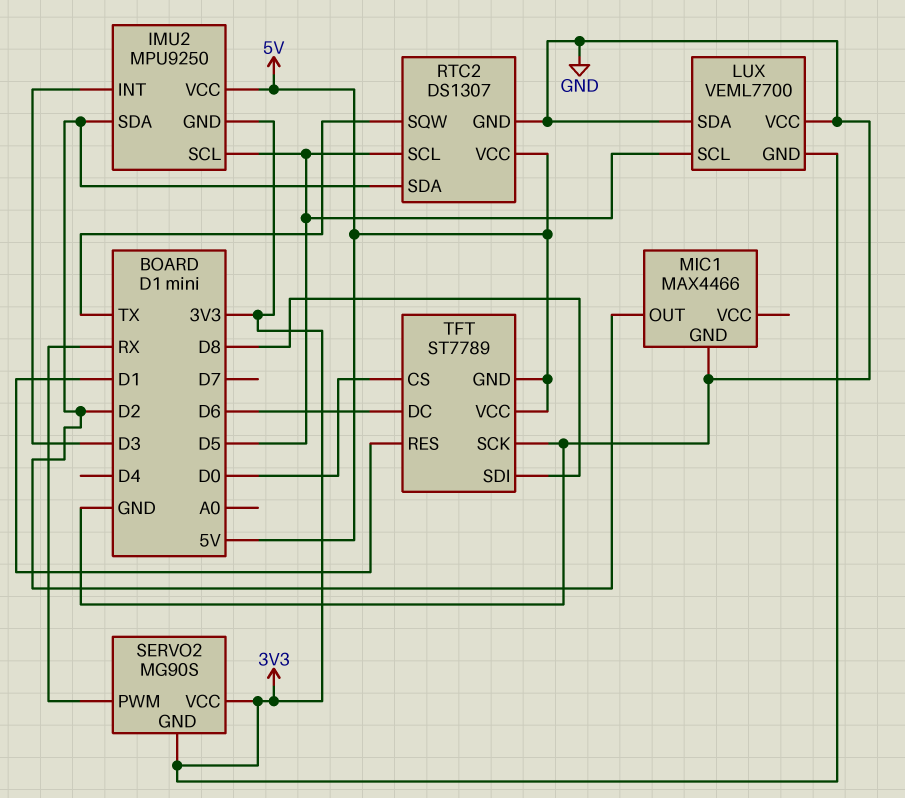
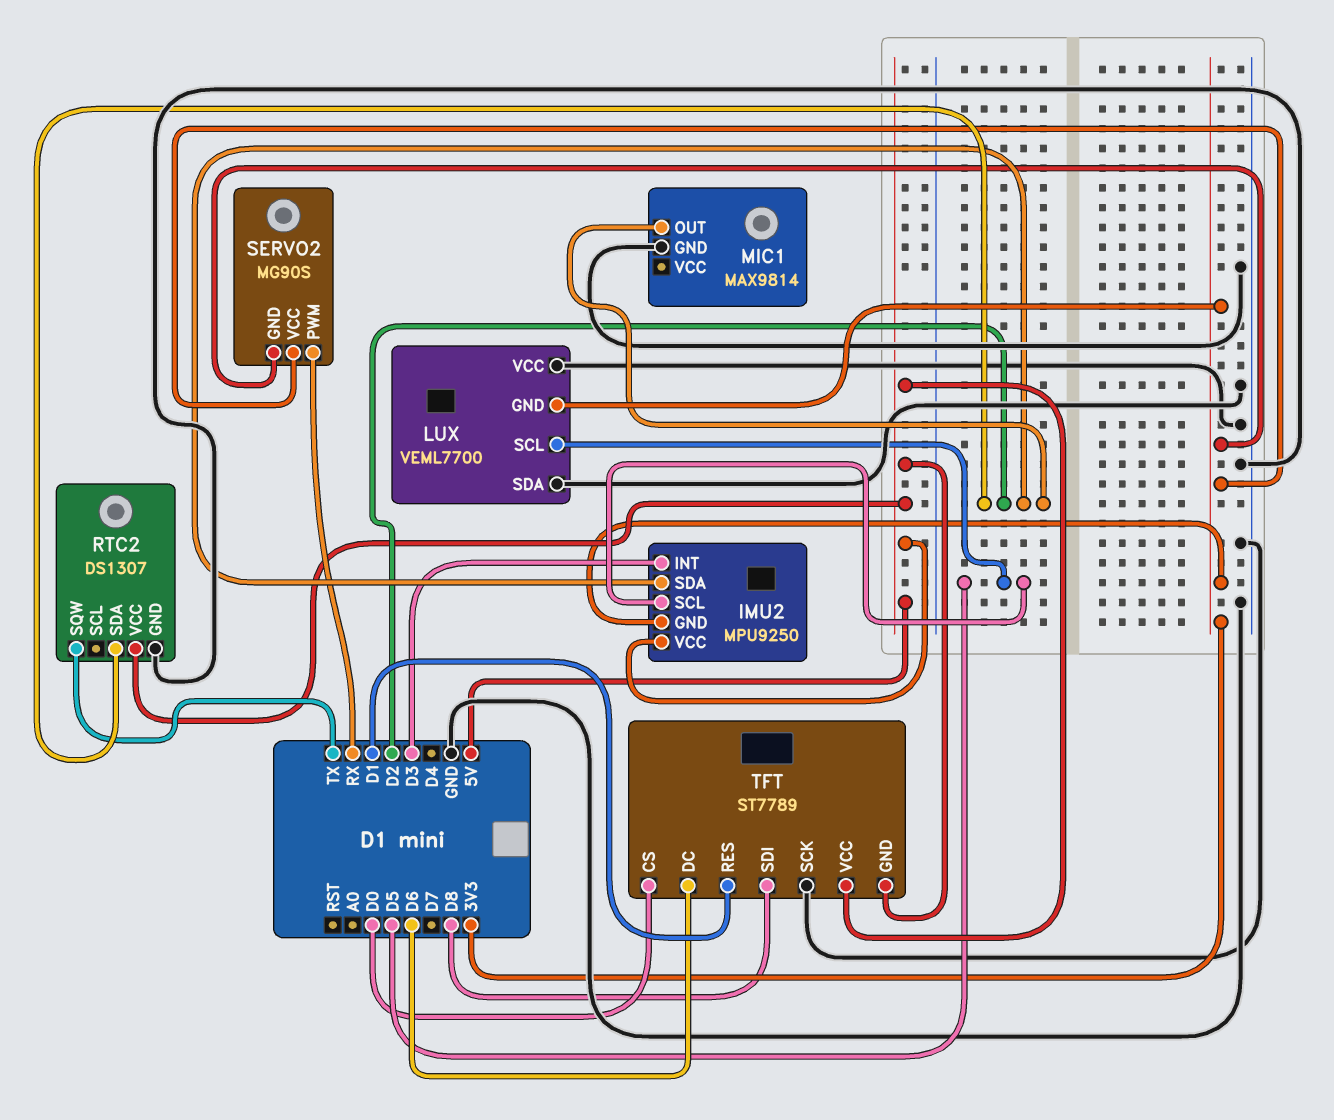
MIC1: MAX4466 -> MAX9814
RTC2 pin SCL: D5 -> none

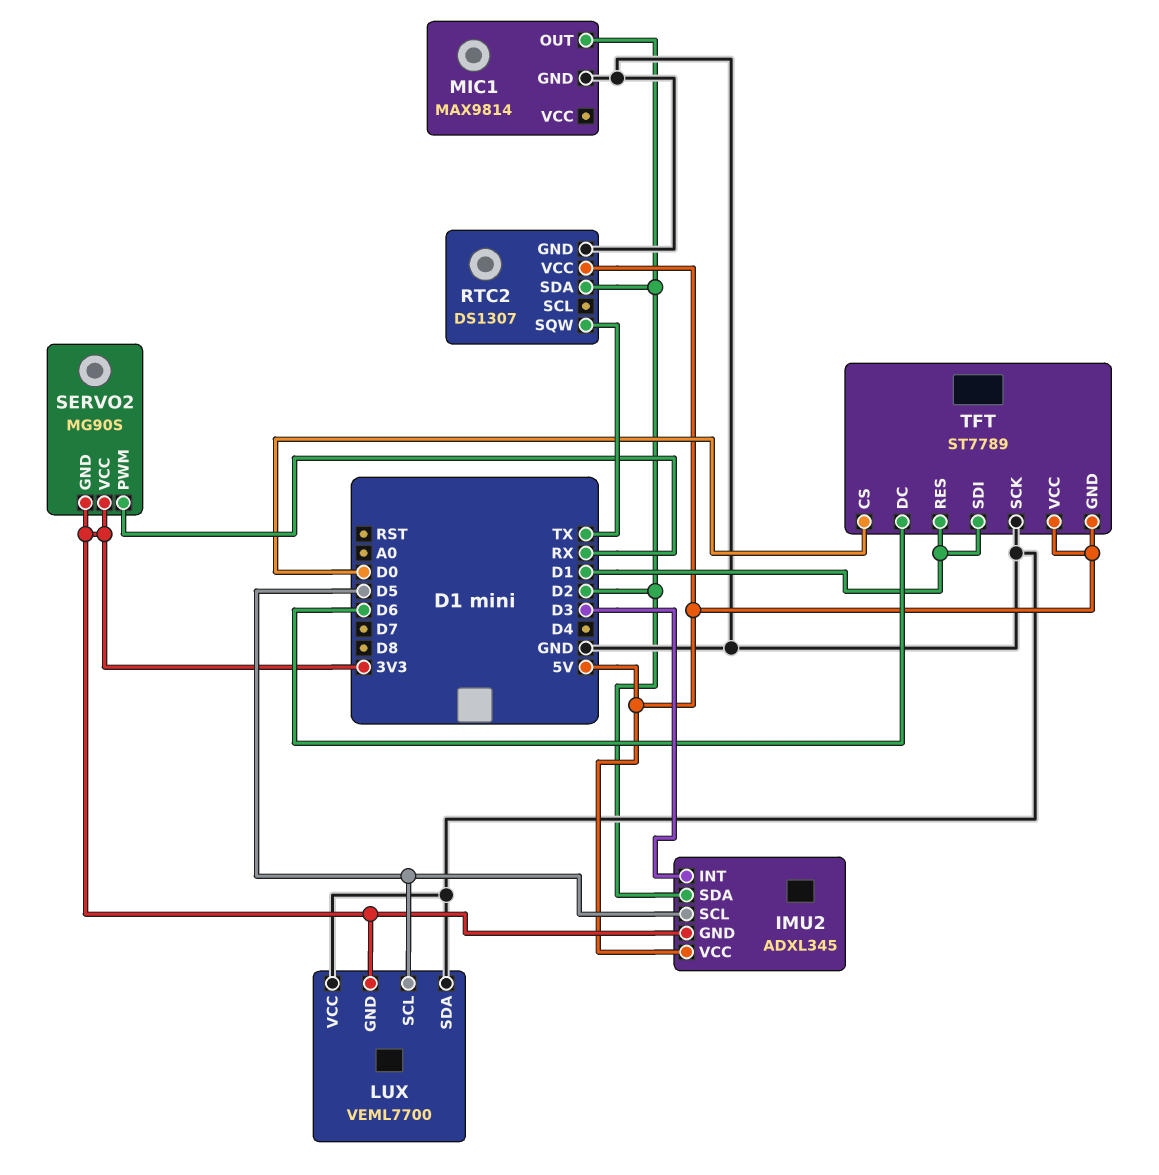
IMU2: MPU9250 -> ADXL345
TFT pin SDI: D8 -> D1

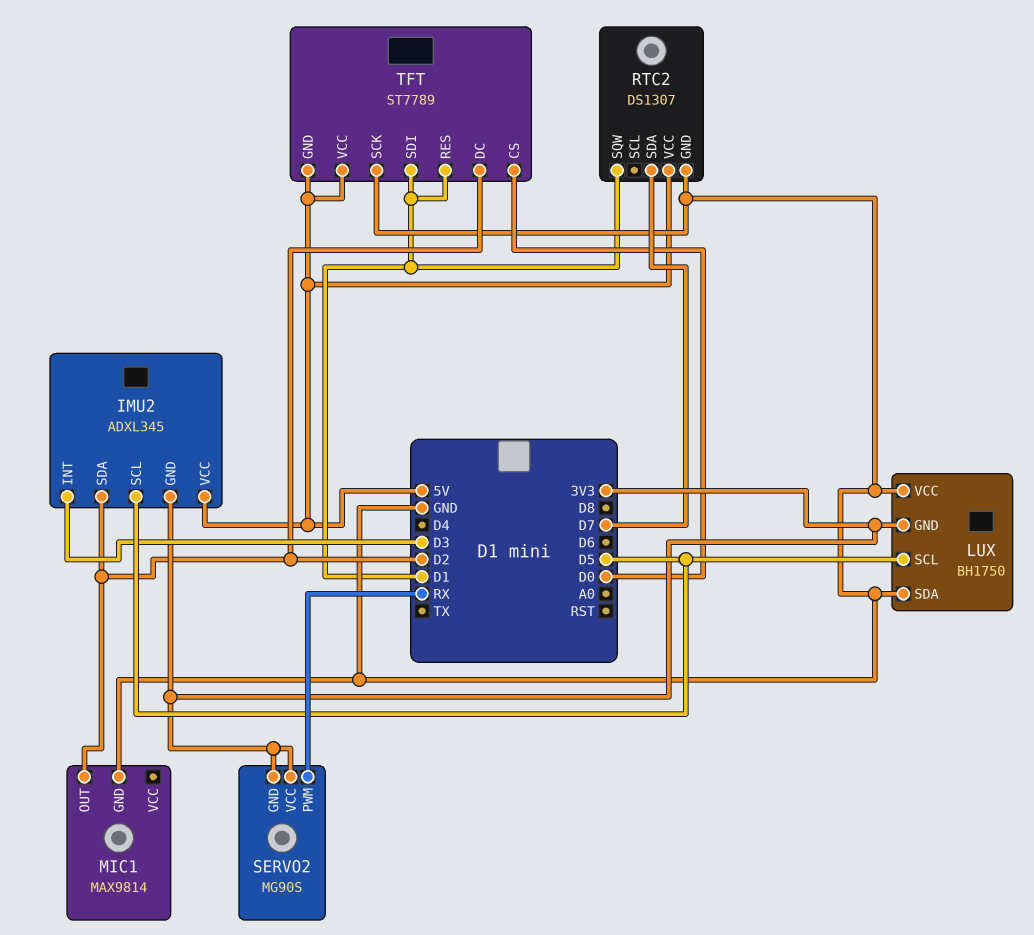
LUX: VEML7700 -> BH1750
RTC2 pin SDA: D2 -> D7
RTC2 pin SQW: TX -> D1
TFT pin DC: D6 -> D2

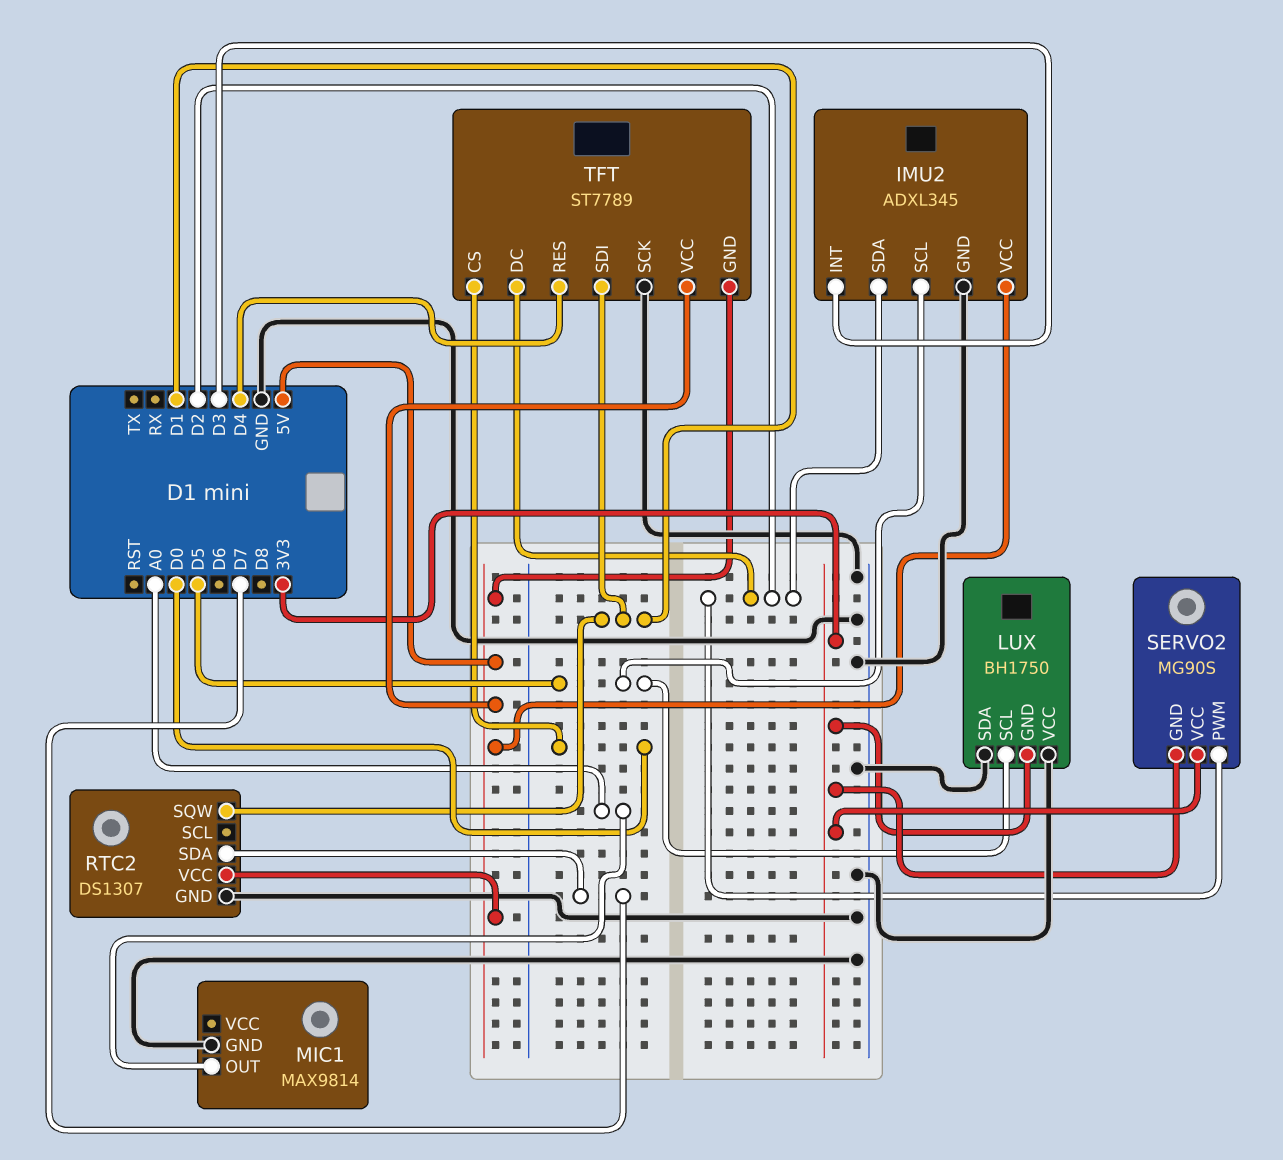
IMU2 pin GND: 3V3 -> GND
MIC1 pin OUT: D2 -> A0
SERVO2 pin PWM: RX -> D2
TFT pin RES: D1 -> D4

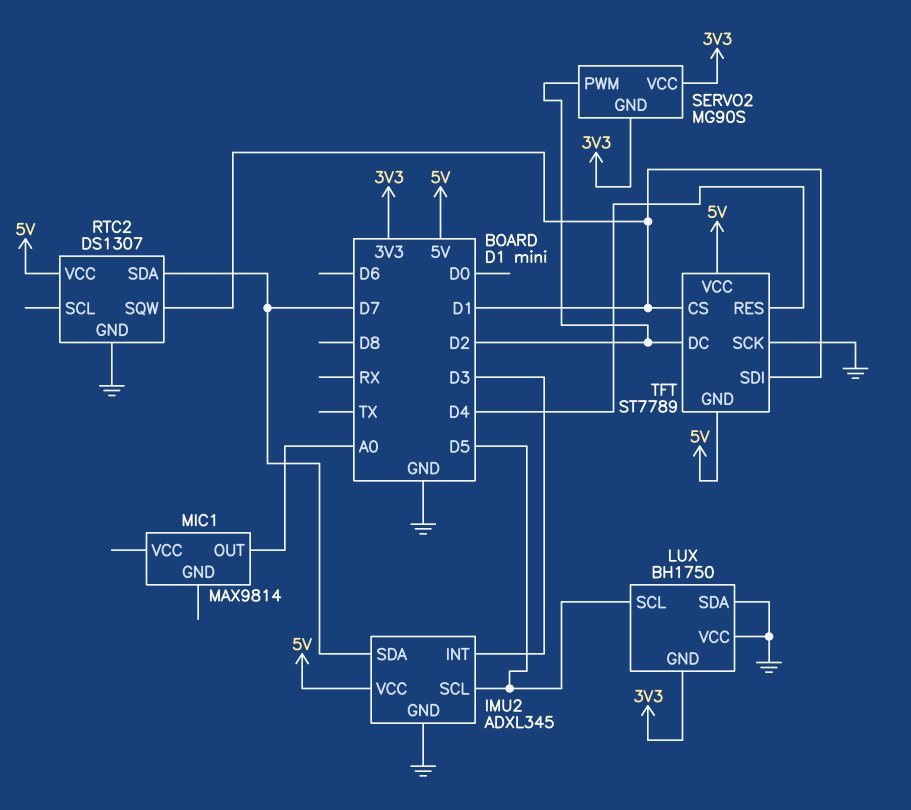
IMU2 pin SDA: D2 -> D7
MIC1 pin GND: GND -> none
TFT pin CS: D0 -> D1

